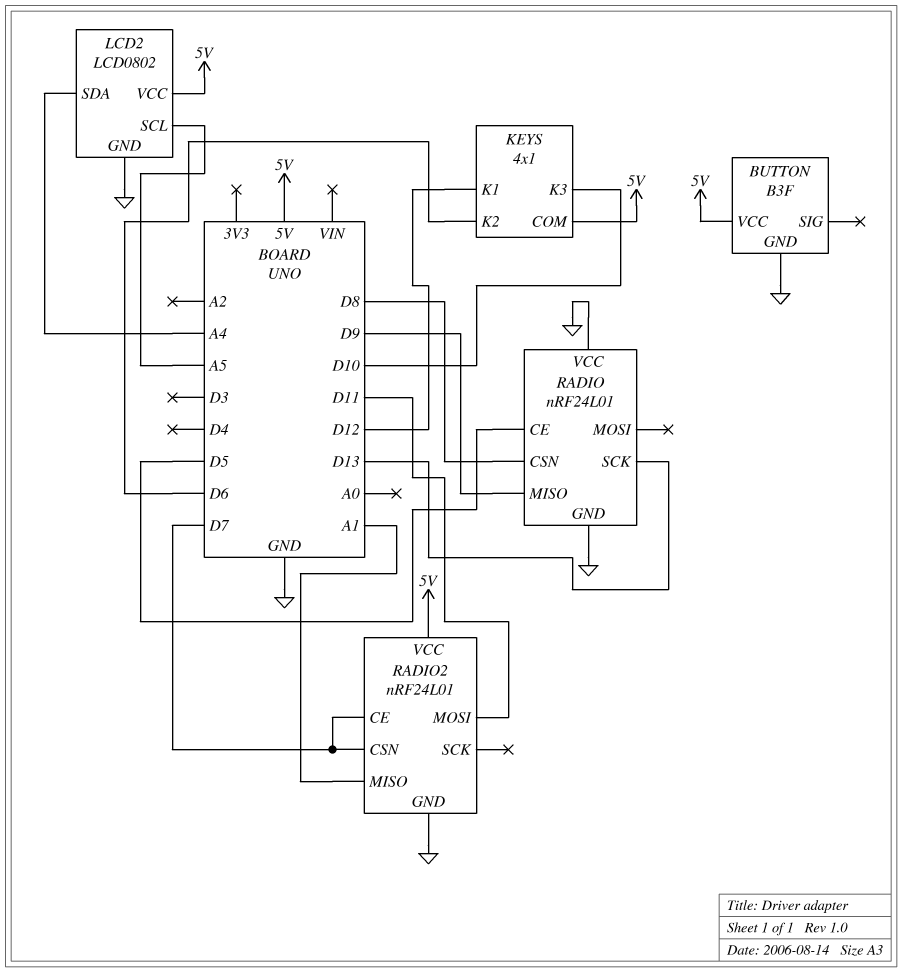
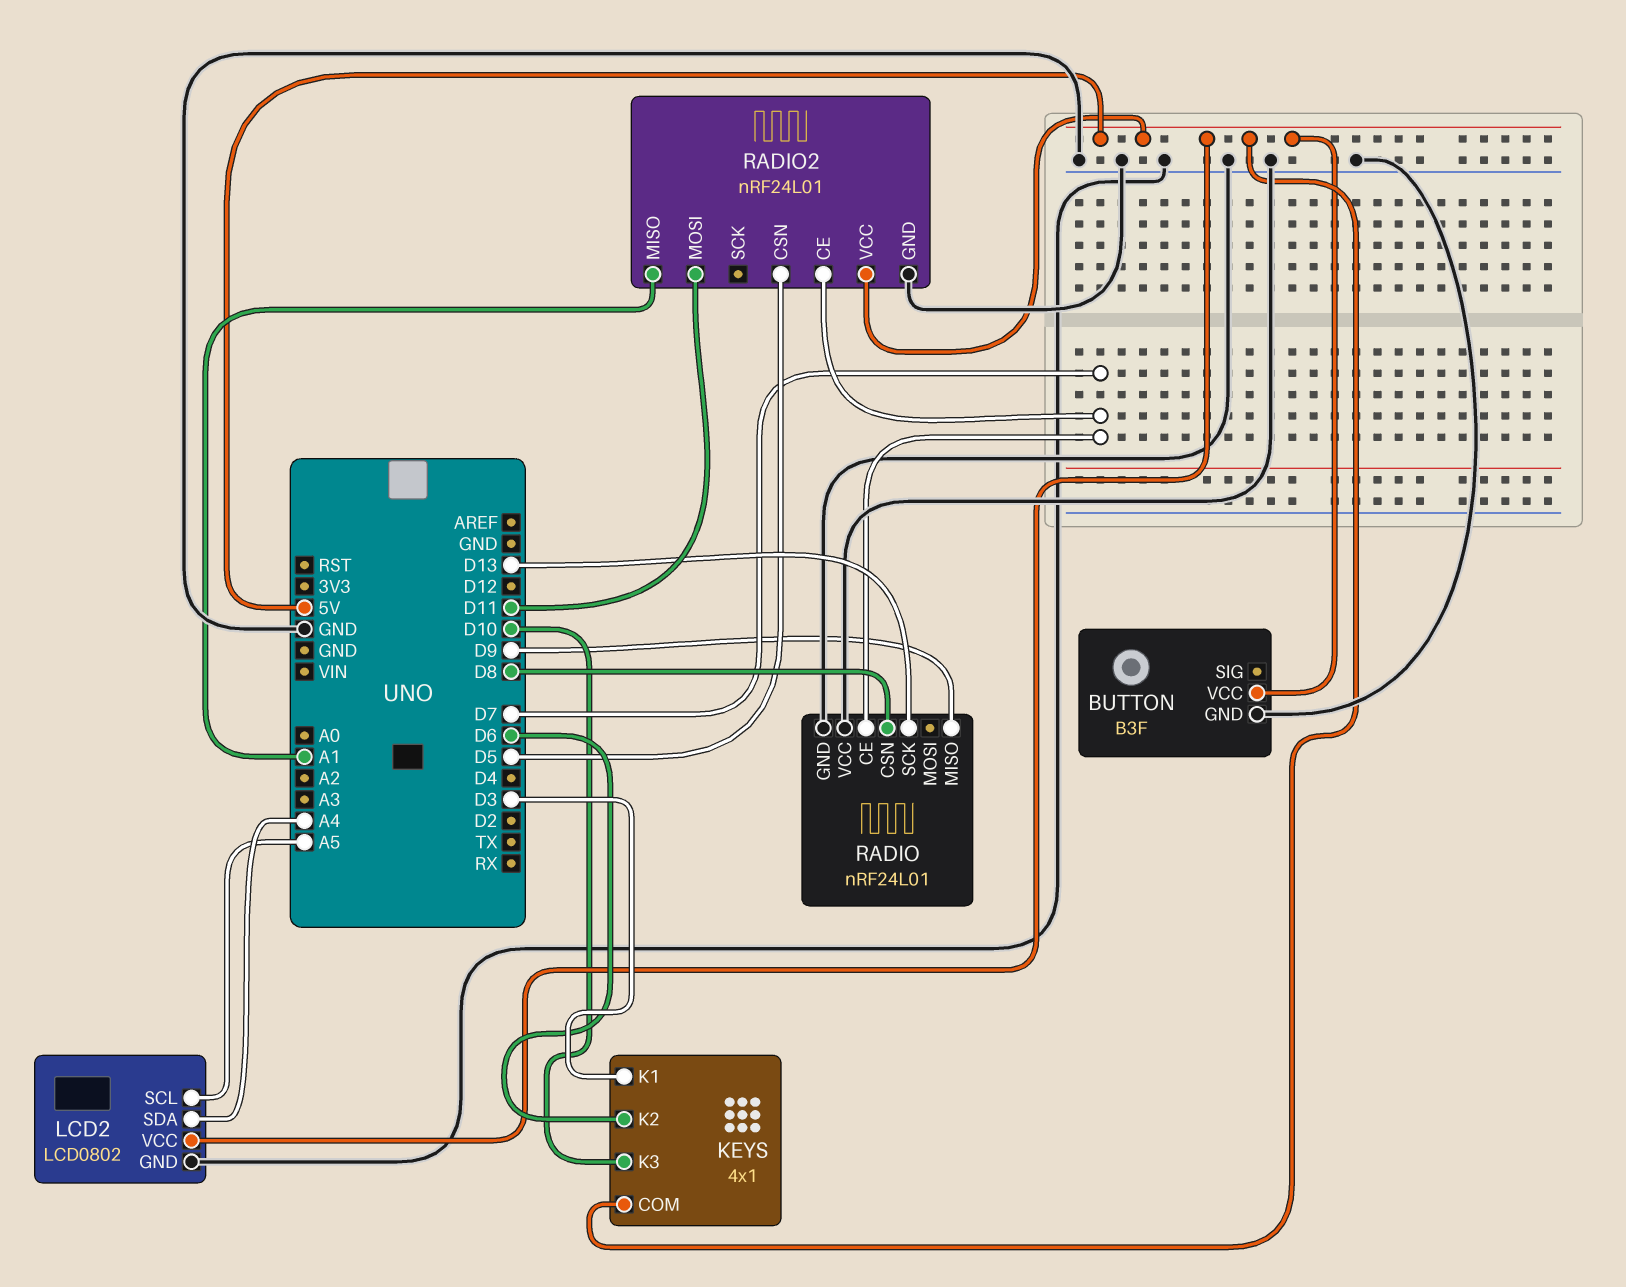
KEYS pin K1: D12 -> D3
RADIO pin CE: D5 -> D7
RADIO2 pin CSN: D7 -> D5

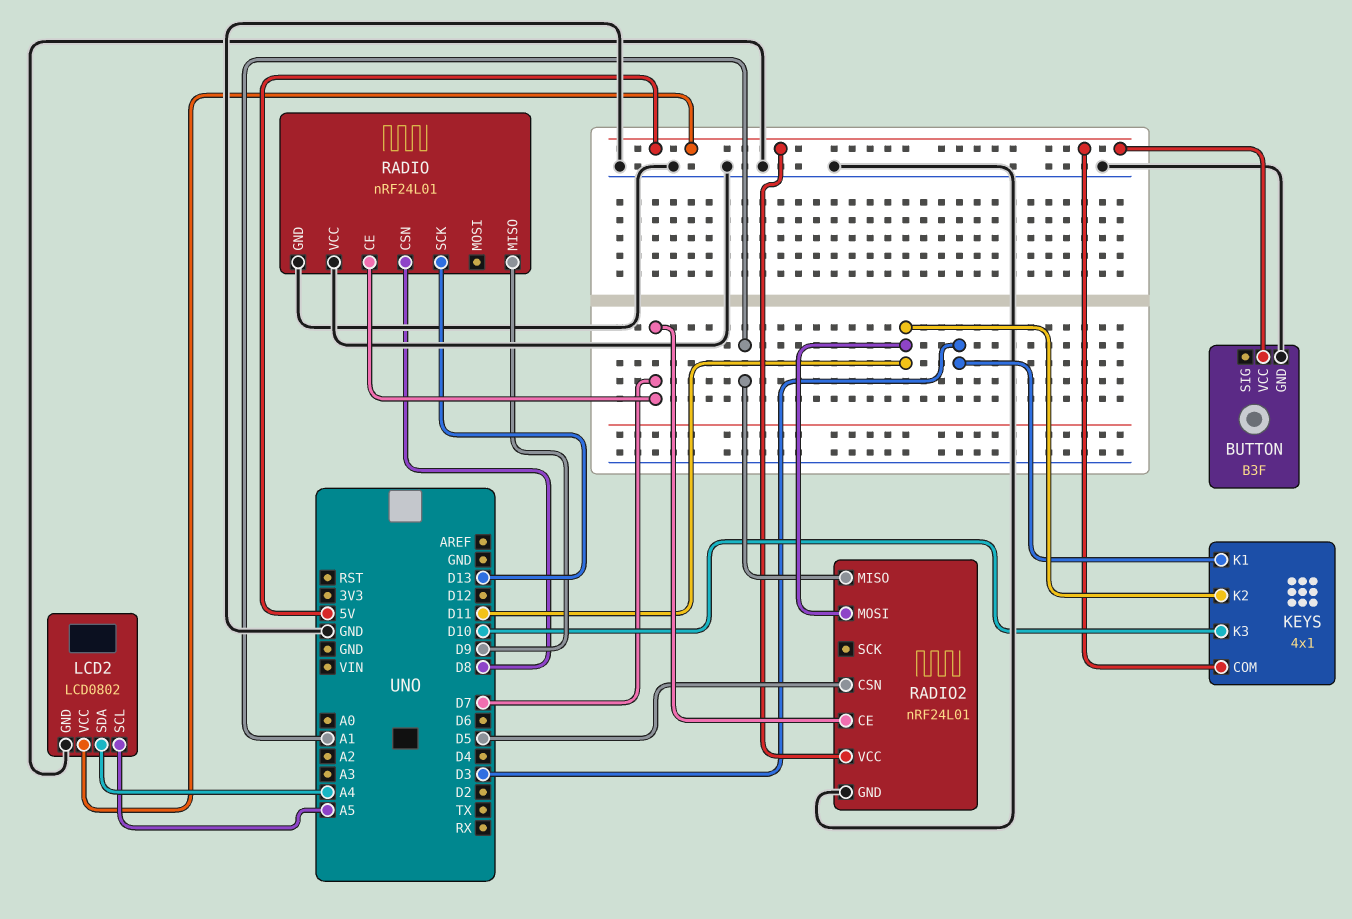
KEYS pin K2: D6 -> D11

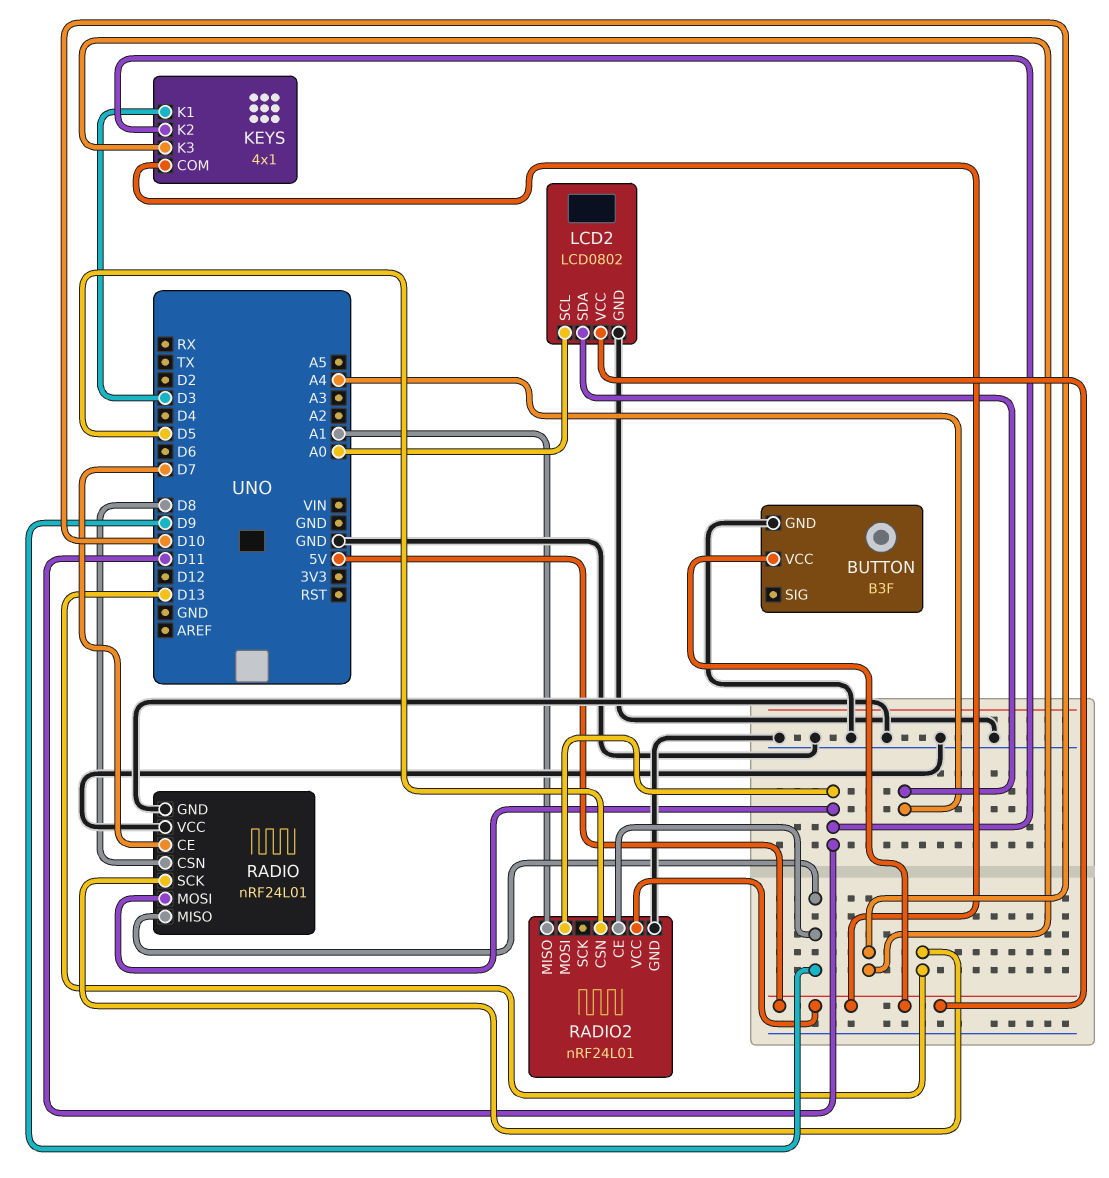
LCD2 pin SCL: A5 -> A0
RADIO pin MOSI: none -> D11
RADIO2 pin CE: D7 -> D9

